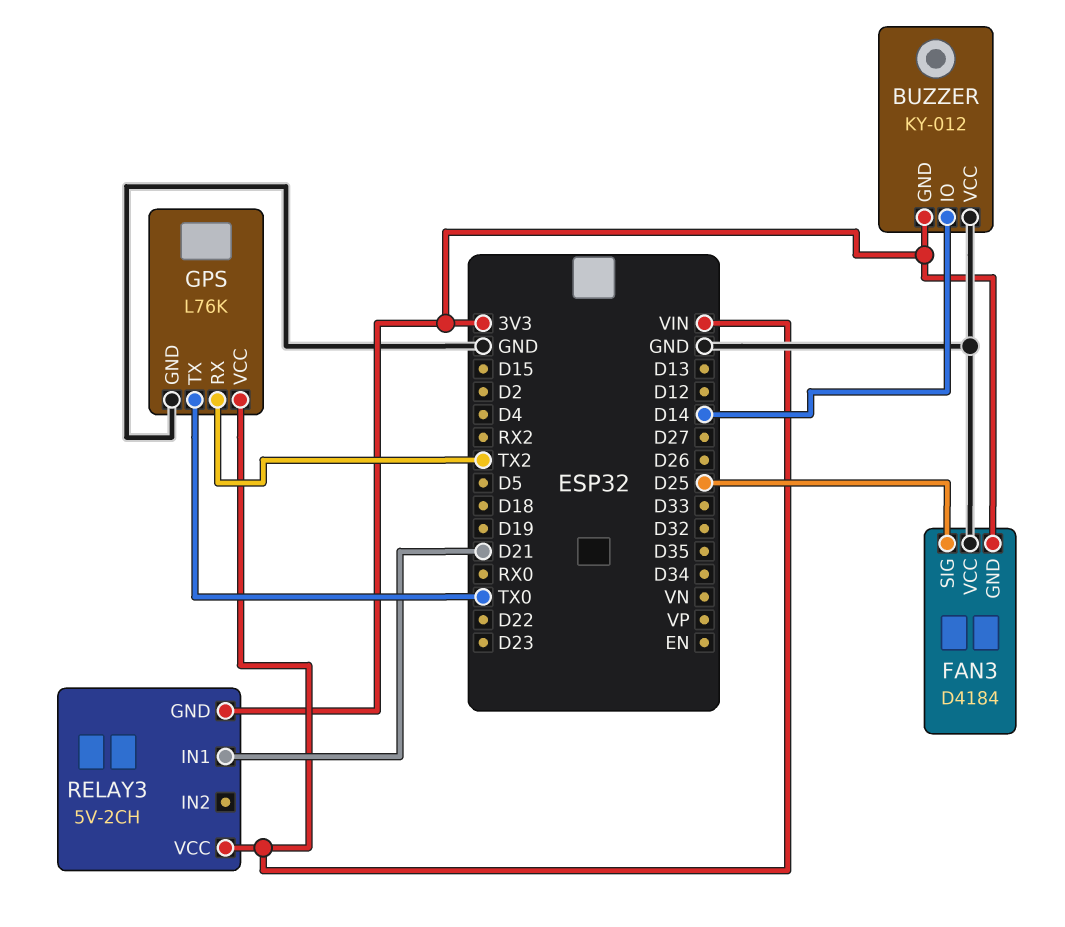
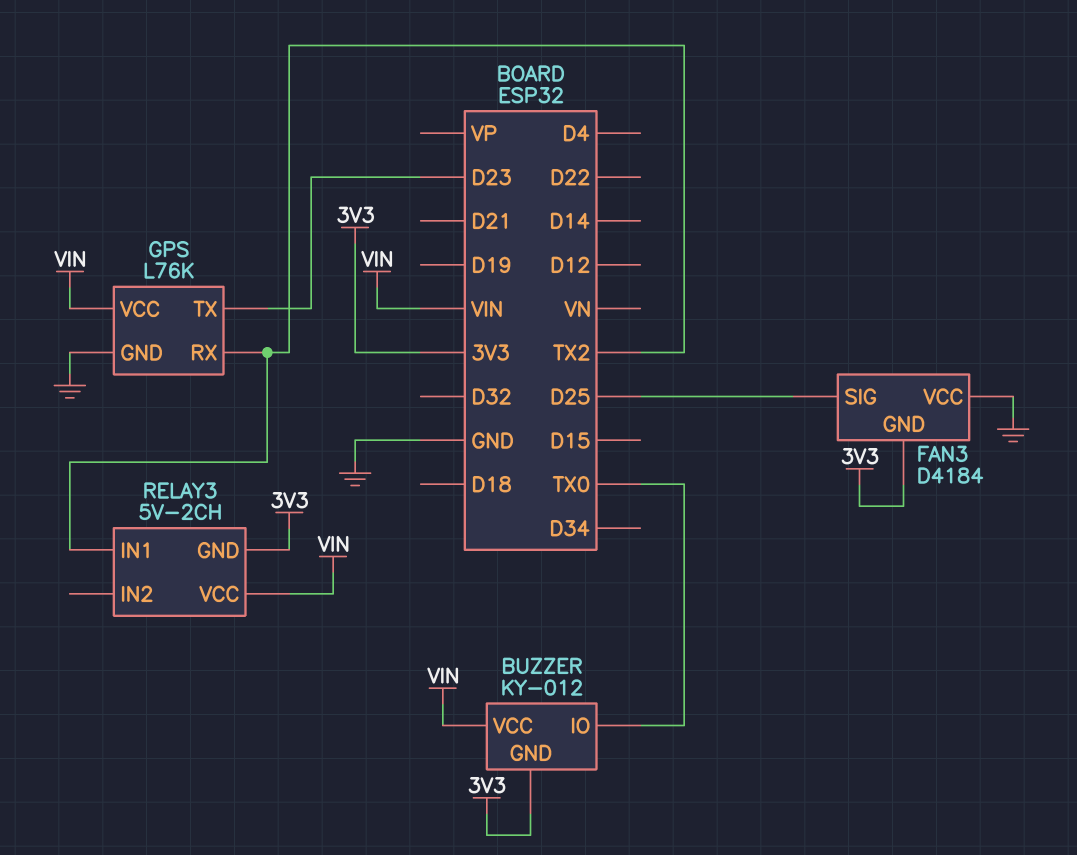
BUZZER pin IO: D14 -> TX0
BUZZER pin VCC: GND -> VIN
GPS pin TX: TX0 -> D23
RELAY3 pin IN1: D21 -> TX2

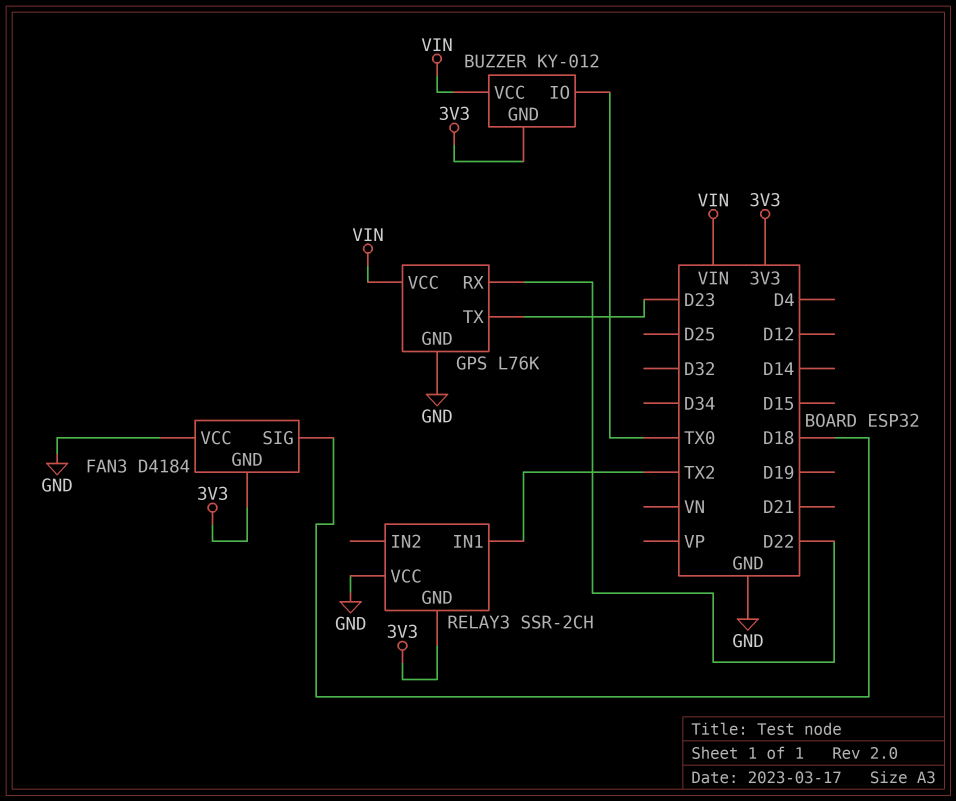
FAN3 pin SIG: D25 -> D18
GPS pin RX: TX2 -> D22
RELAY3: 5V-2CH -> SSR-2CH
RELAY3 pin VCC: VIN -> GND

